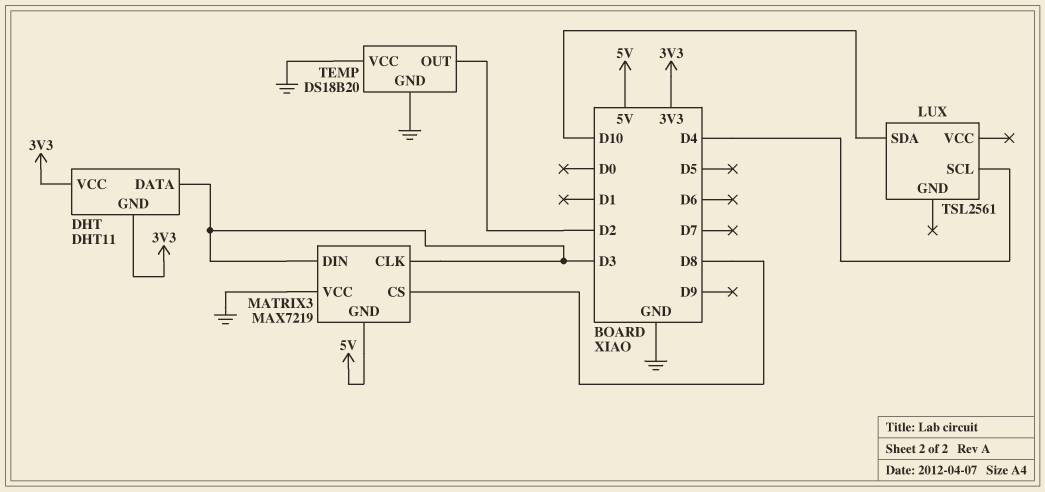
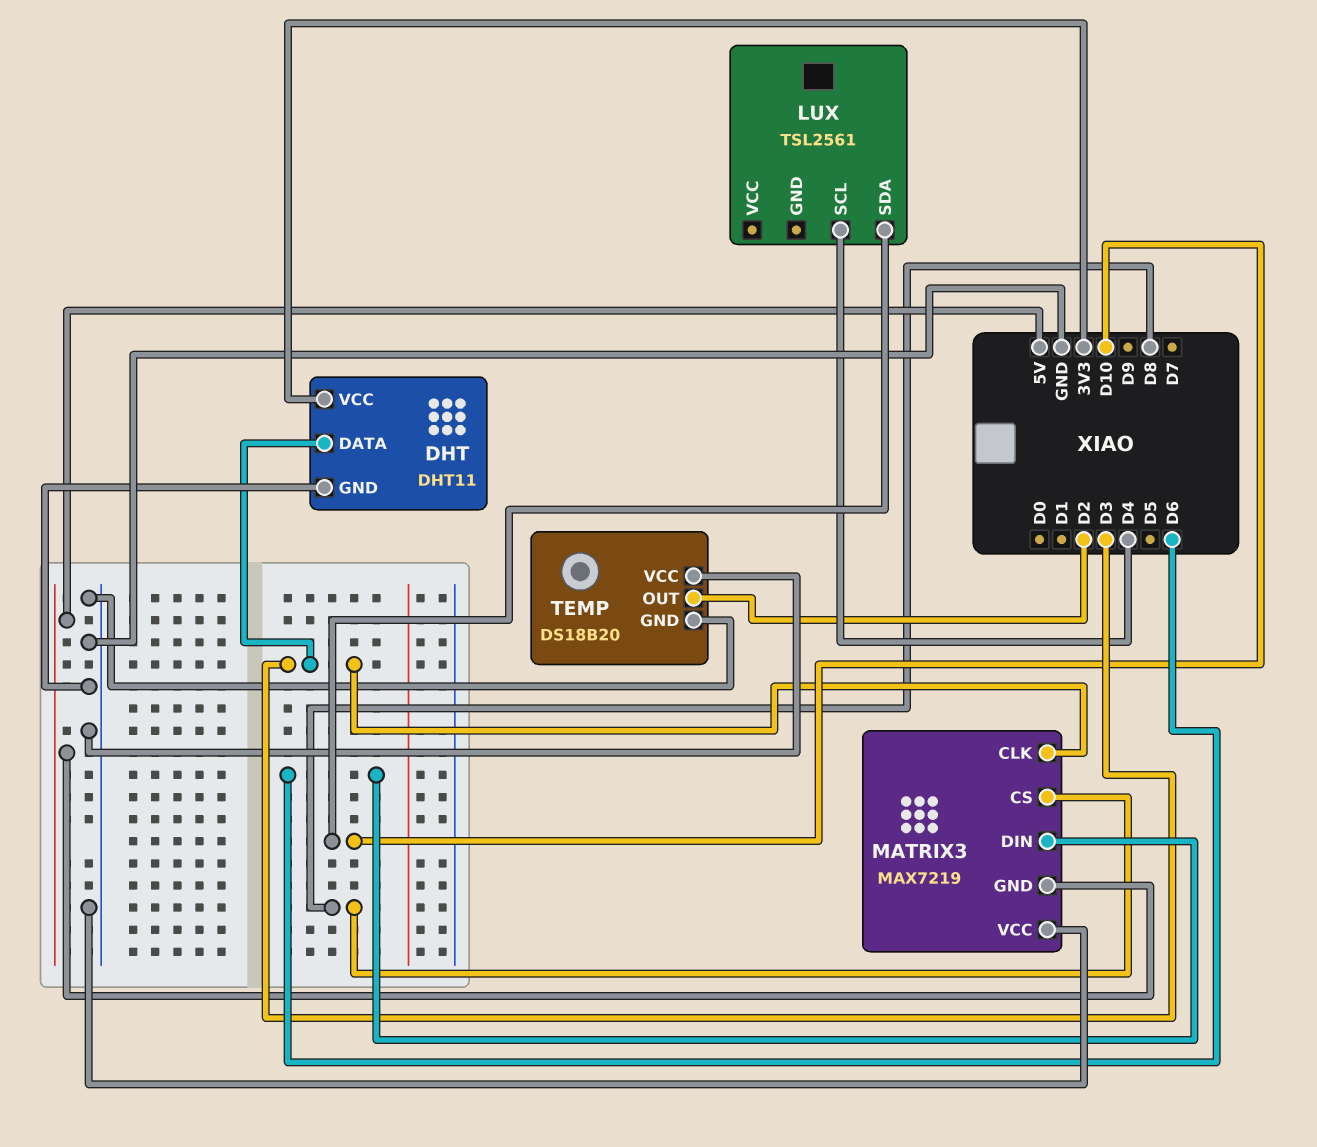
DHT pin GND: 3V3 -> GND
MATRIX3 pin DIN: D3 -> D6

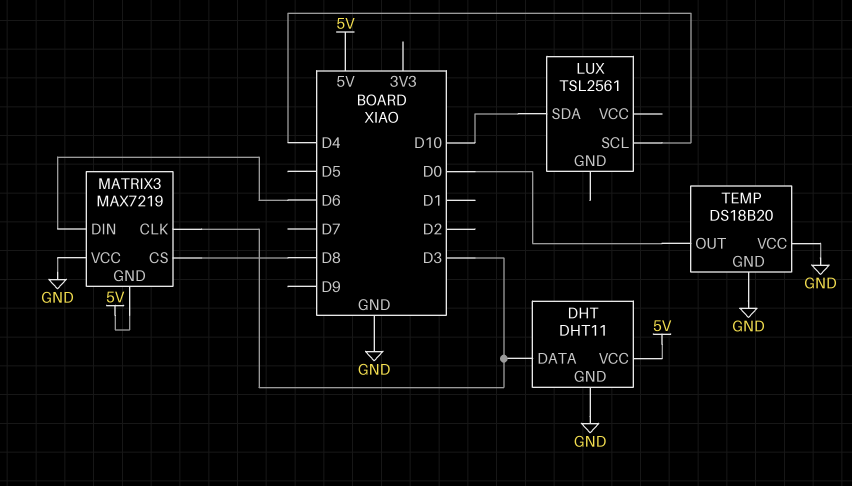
DHT pin VCC: 3V3 -> 5V
TEMP pin OUT: D2 -> D0

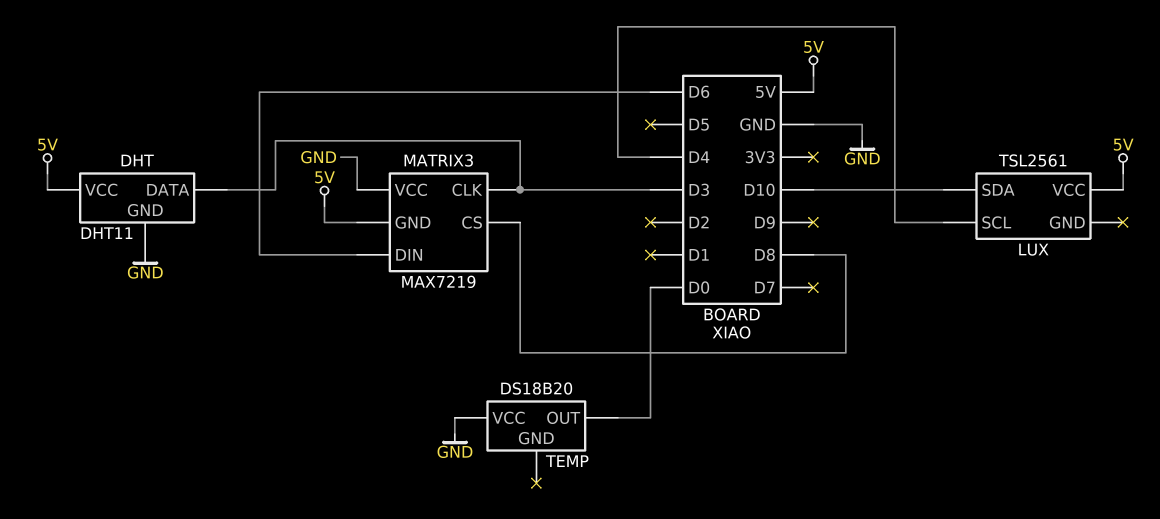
LUX pin VCC: none -> 5V
TEMP pin GND: GND -> none

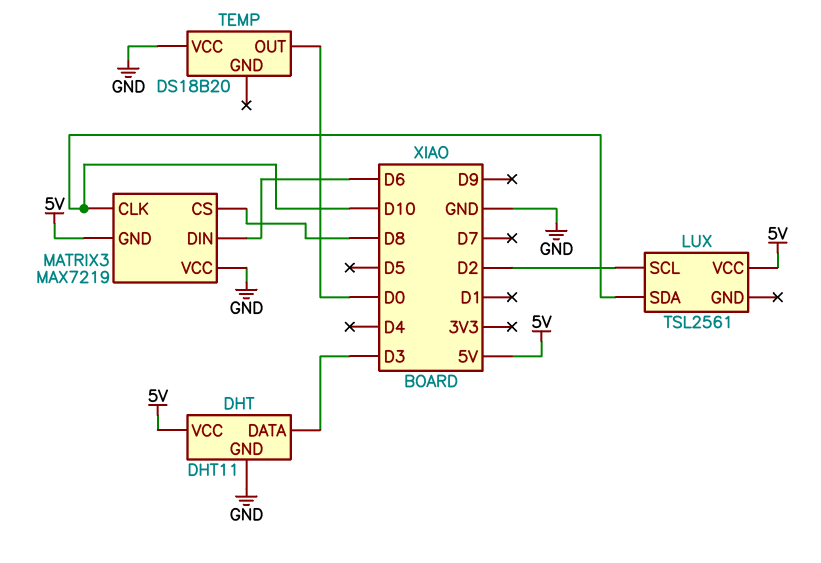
LUX pin SCL: D4 -> D2
MATRIX3 pin CLK: D3 -> D10

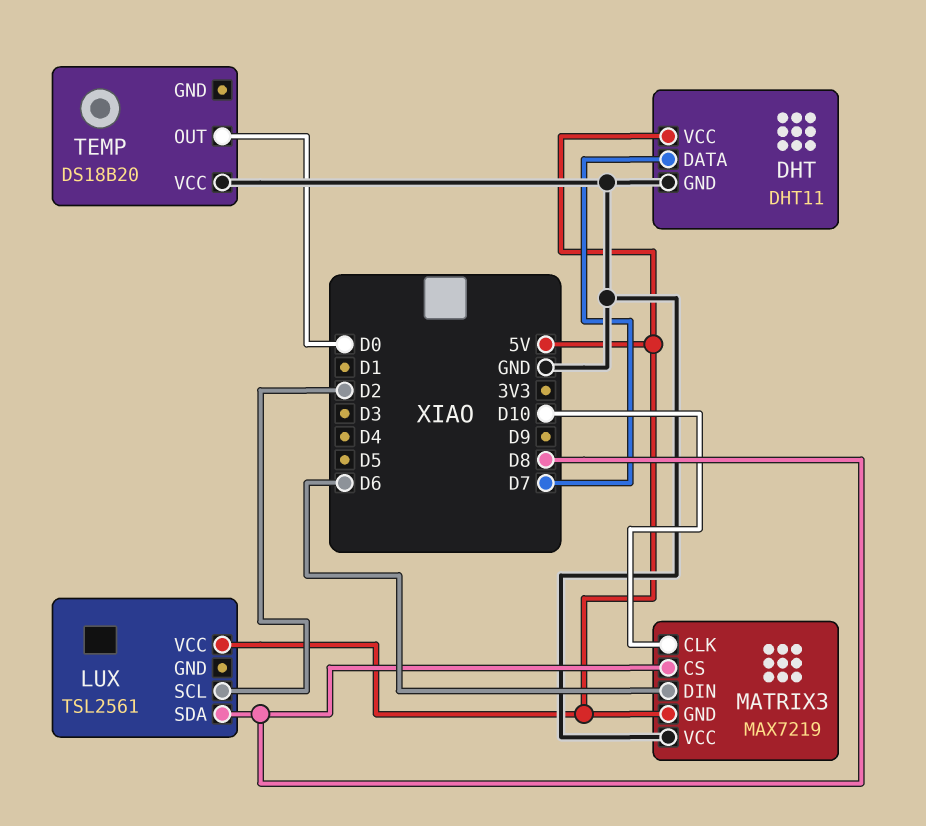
DHT pin DATA: D3 -> D7
LUX pin SDA: D10 -> D8

